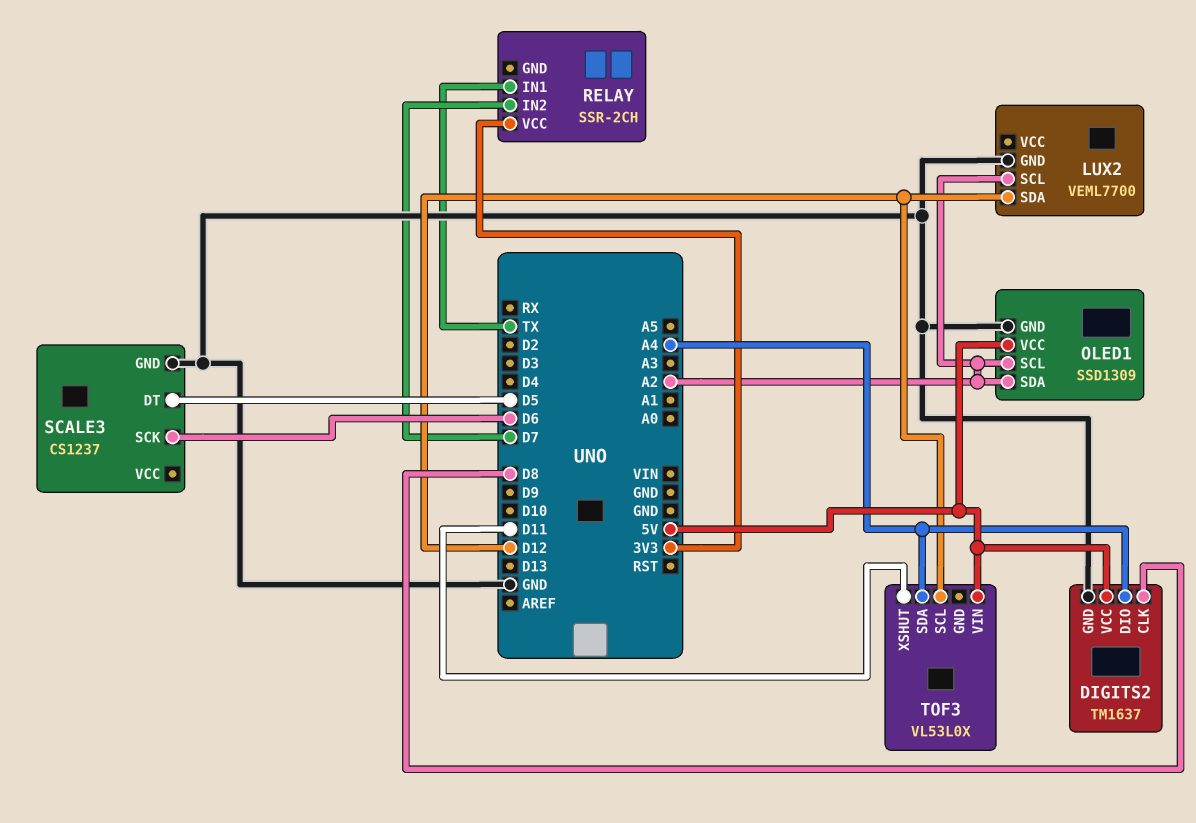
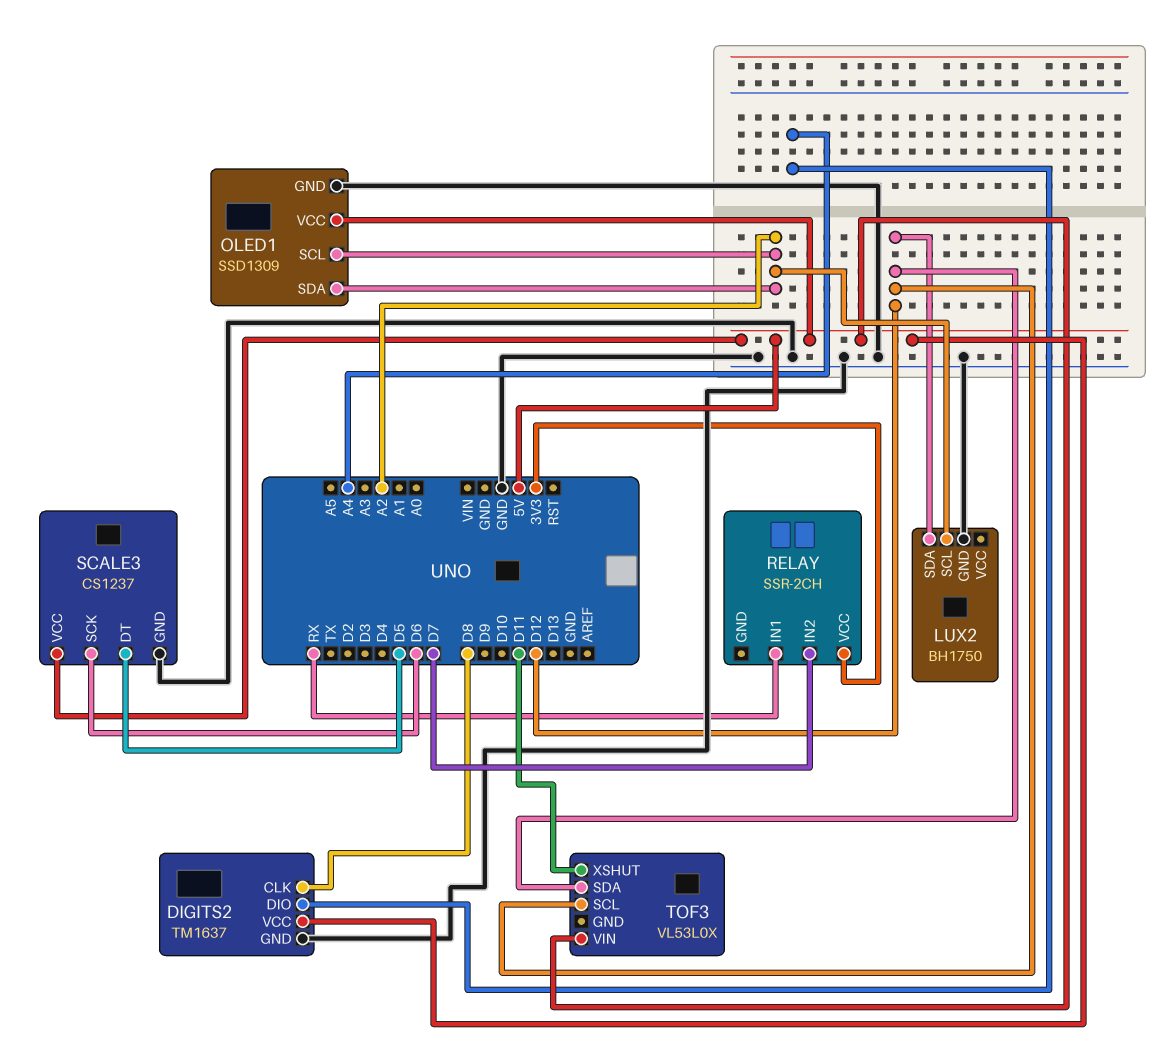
LUX2: VEML7700 -> BH1750
RELAY pin IN1: TX -> RX
SCALE3 pin VCC: none -> 5V
TOF3 pin SDA: A4 -> D12

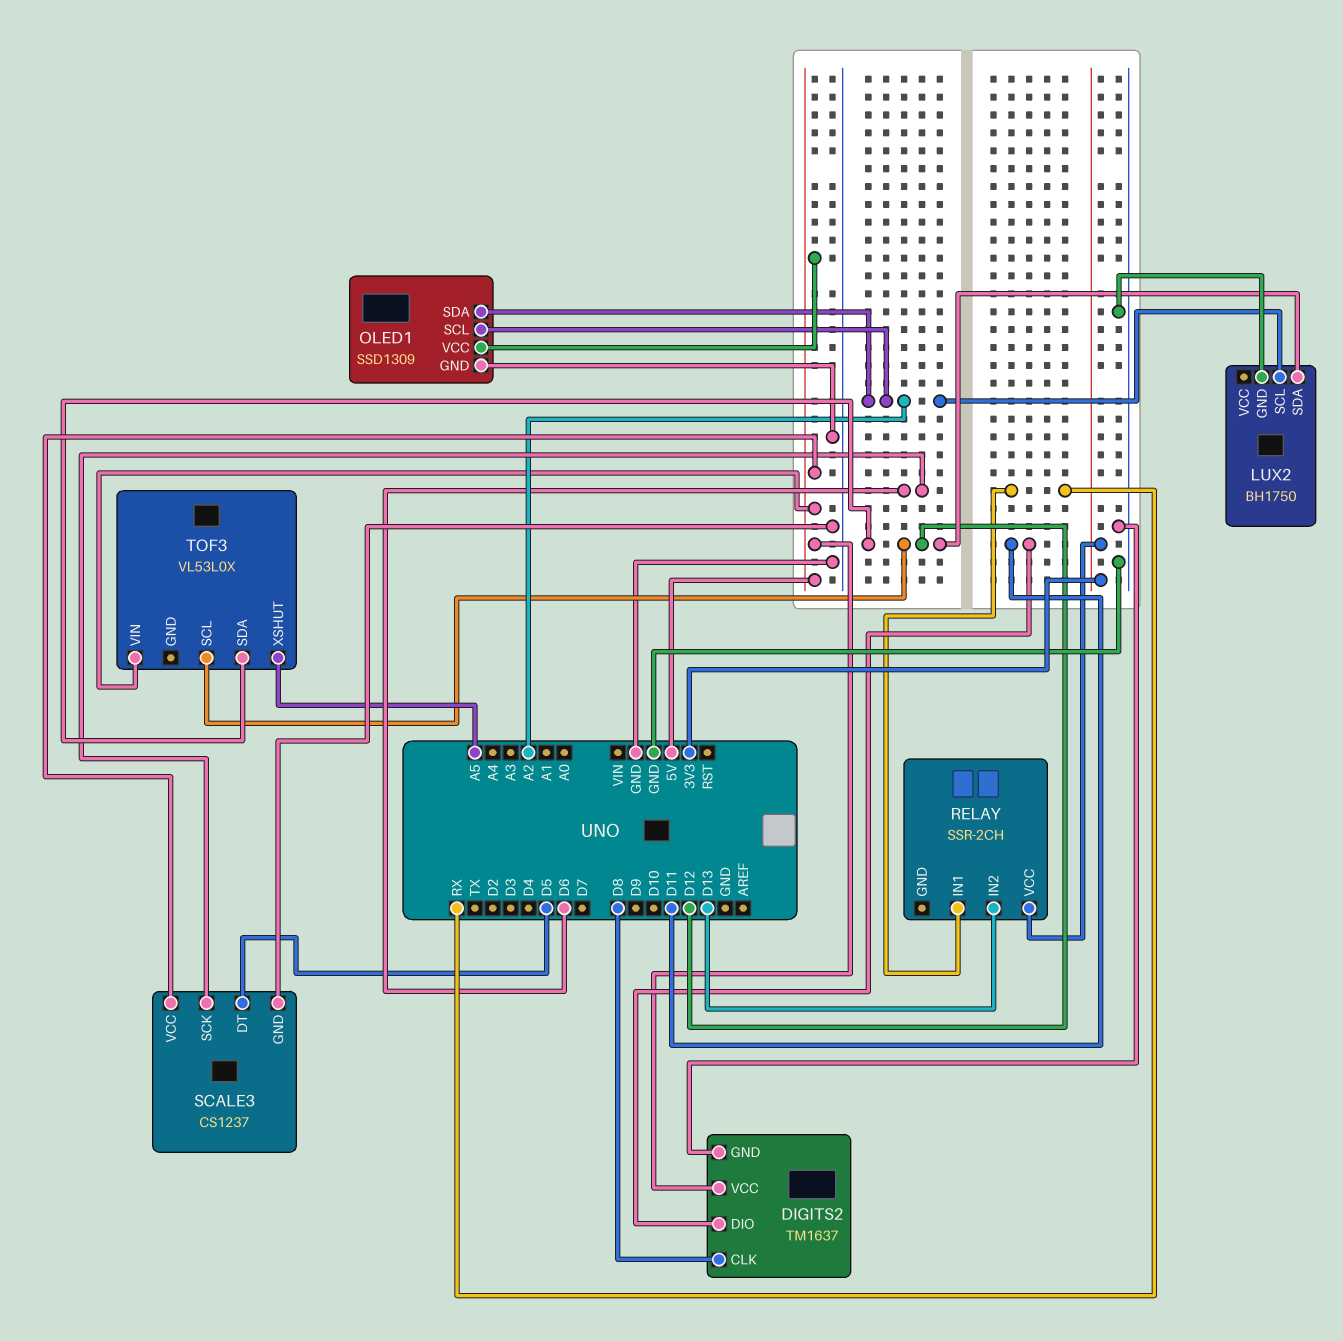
DIGITS2 pin DIO: A4 -> D11
RELAY pin IN2: D7 -> D13
TOF3 pin XSHUT: D11 -> A5

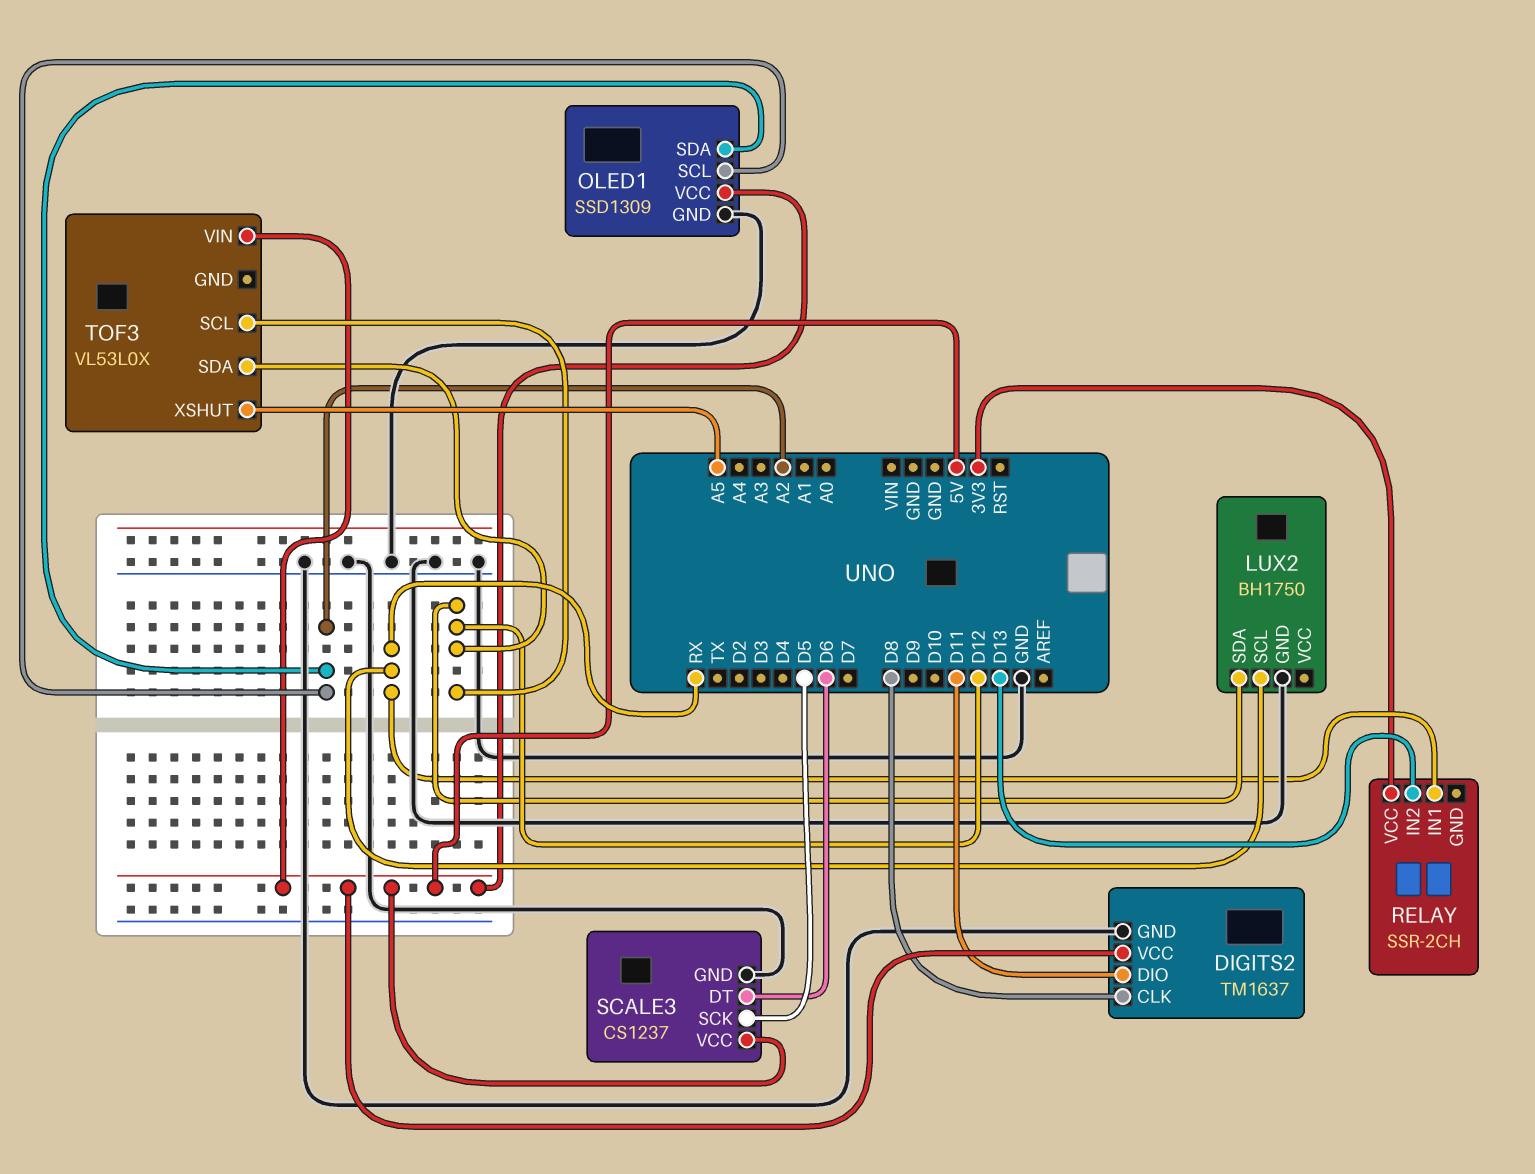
LUX2 pin SCL: A2 -> RX
SCALE3 pin DT: D5 -> D6
SCALE3 pin SCK: D6 -> D5

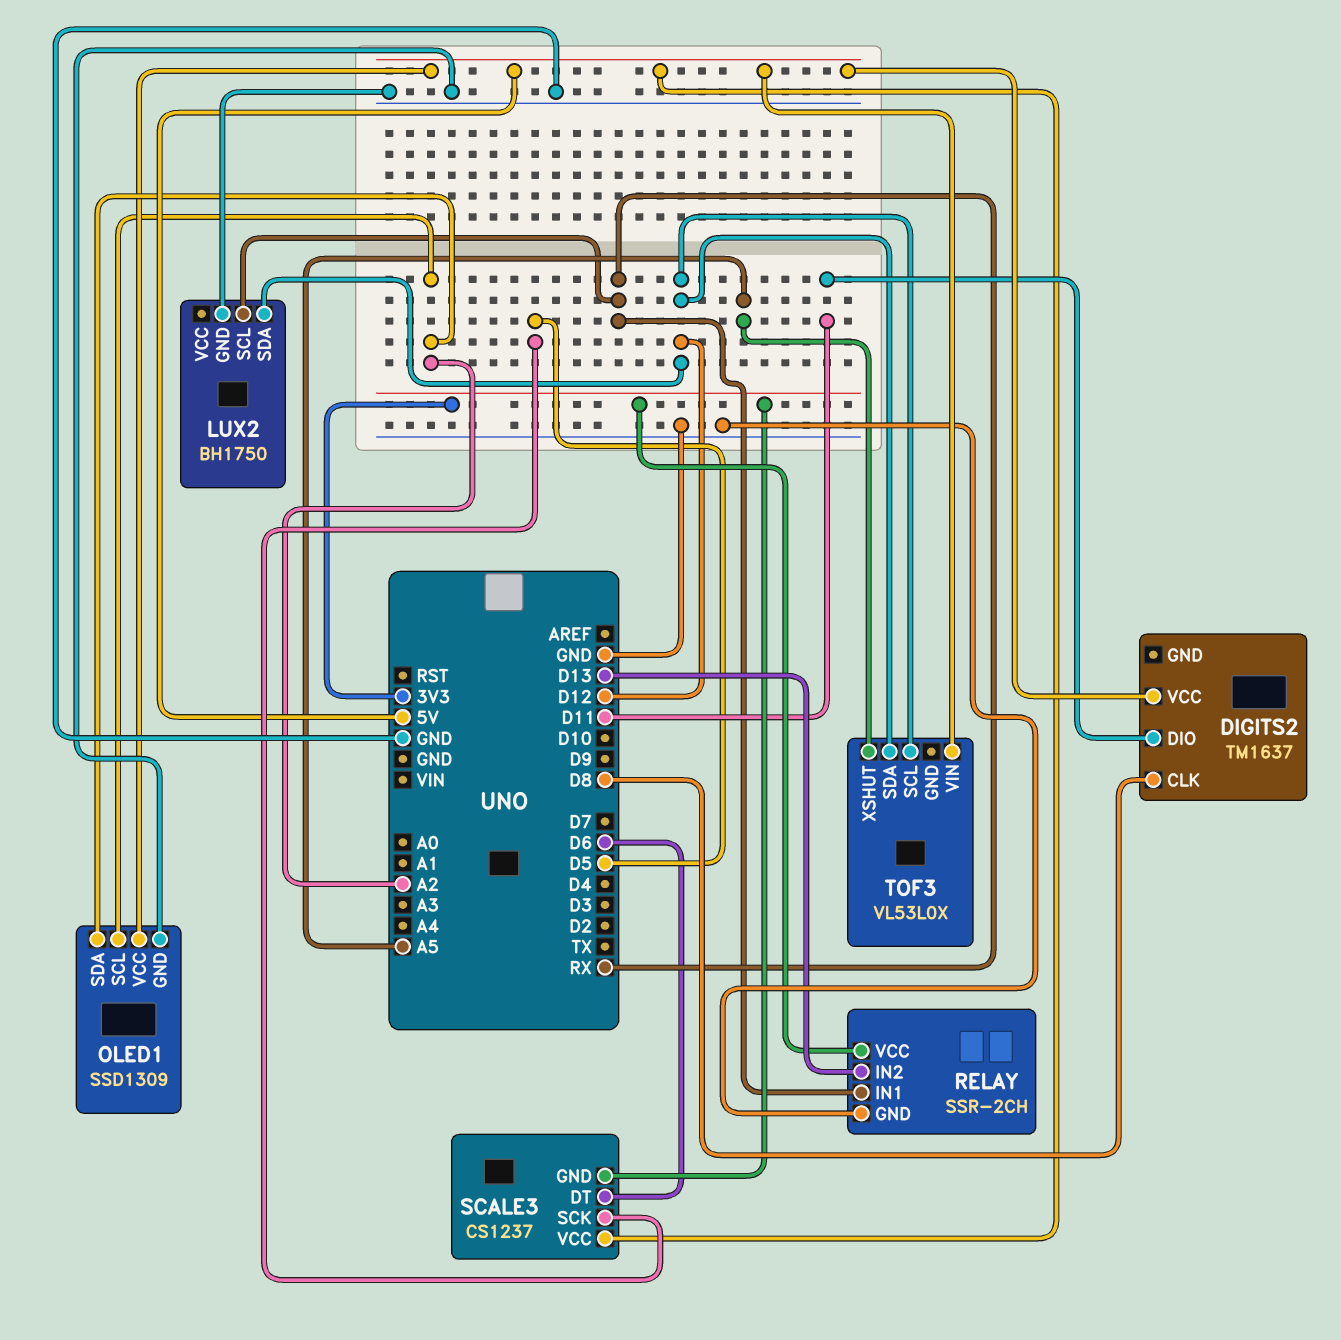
DIGITS2 pin GND: GND -> none
RELAY pin GND: none -> GND
SCALE3 pin GND: GND -> 3V3

